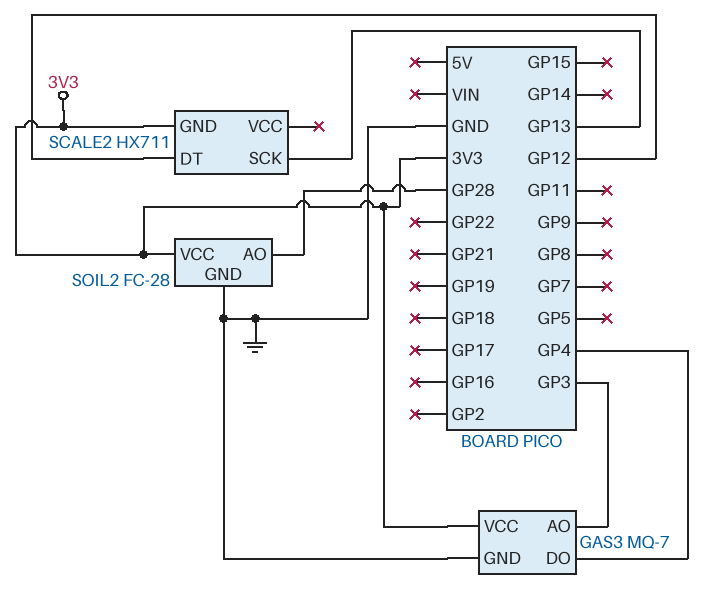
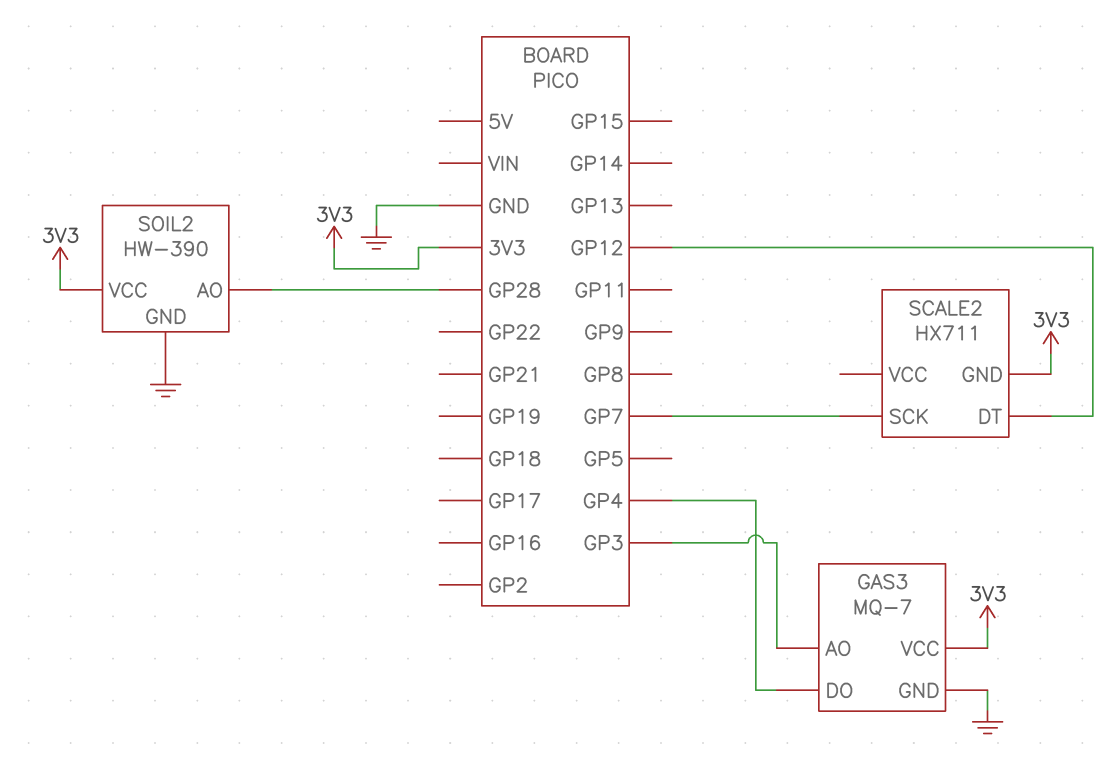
SCALE2 pin SCK: GP13 -> GP7
SOIL2: FC-28 -> HW-390

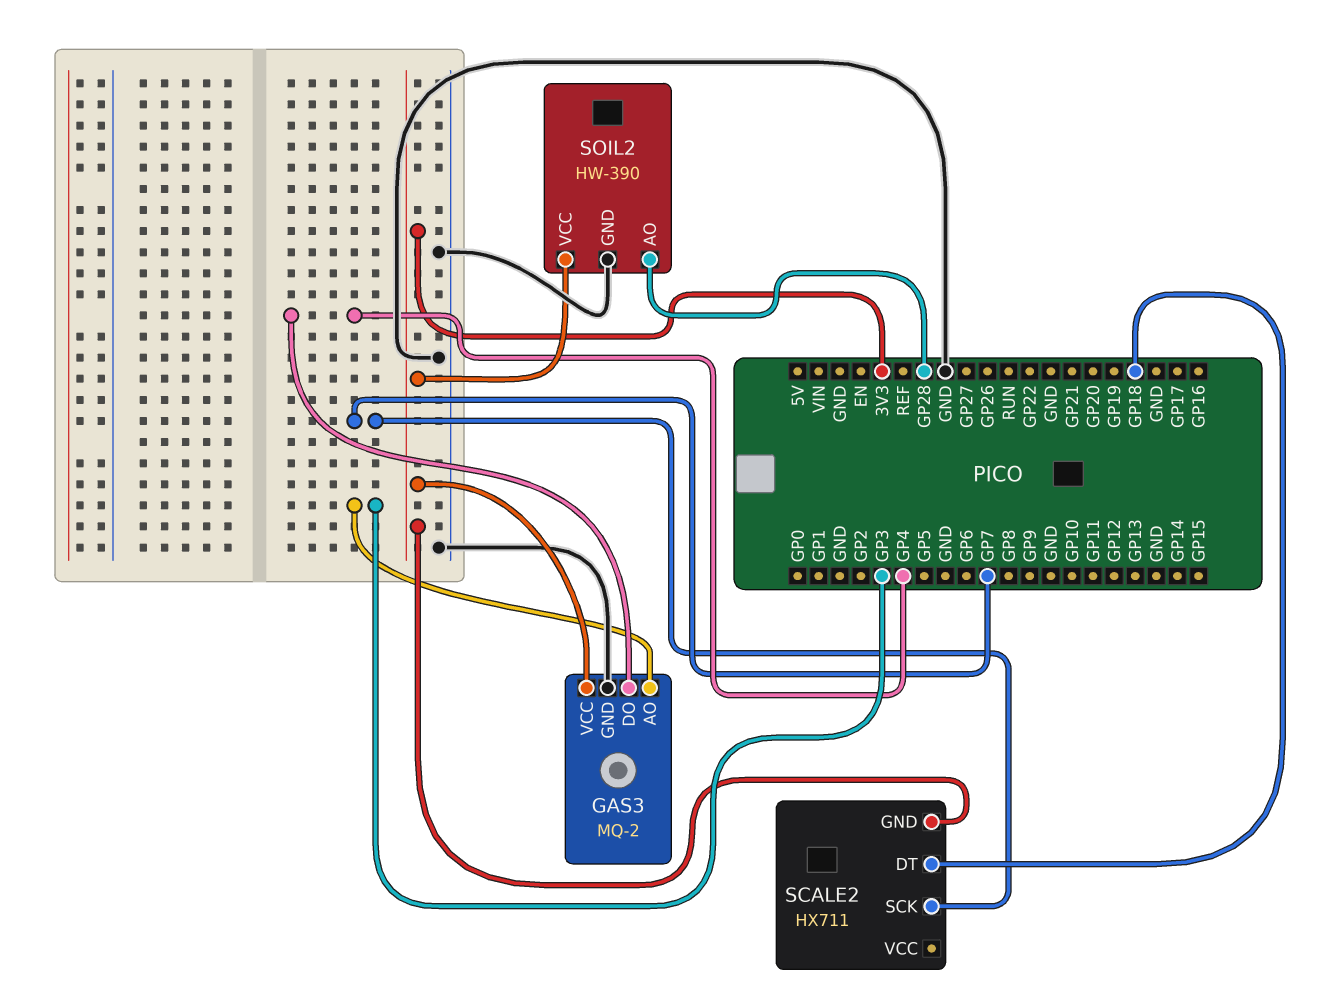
GAS3: MQ-7 -> MQ-2
SCALE2 pin DT: GP12 -> GP18

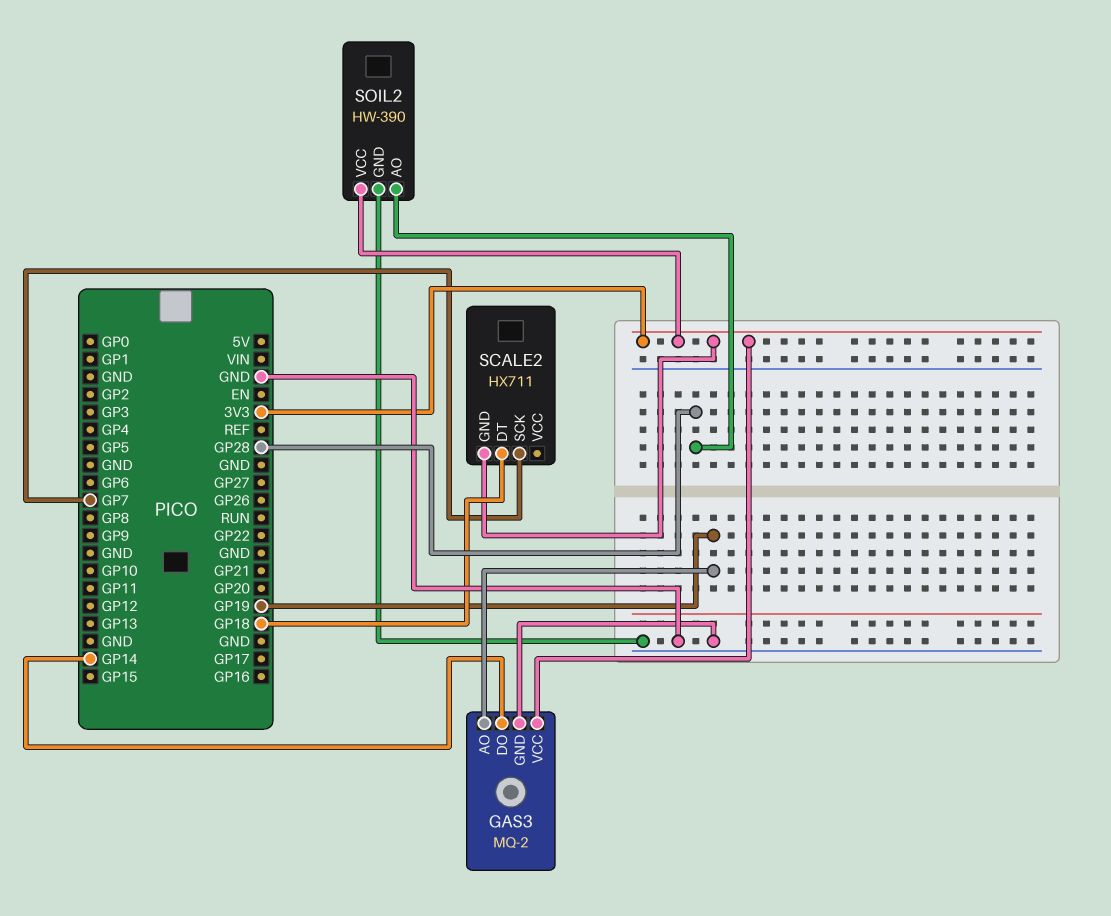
GAS3 pin AO: GP3 -> GP19
GAS3 pin DO: GP4 -> GP14

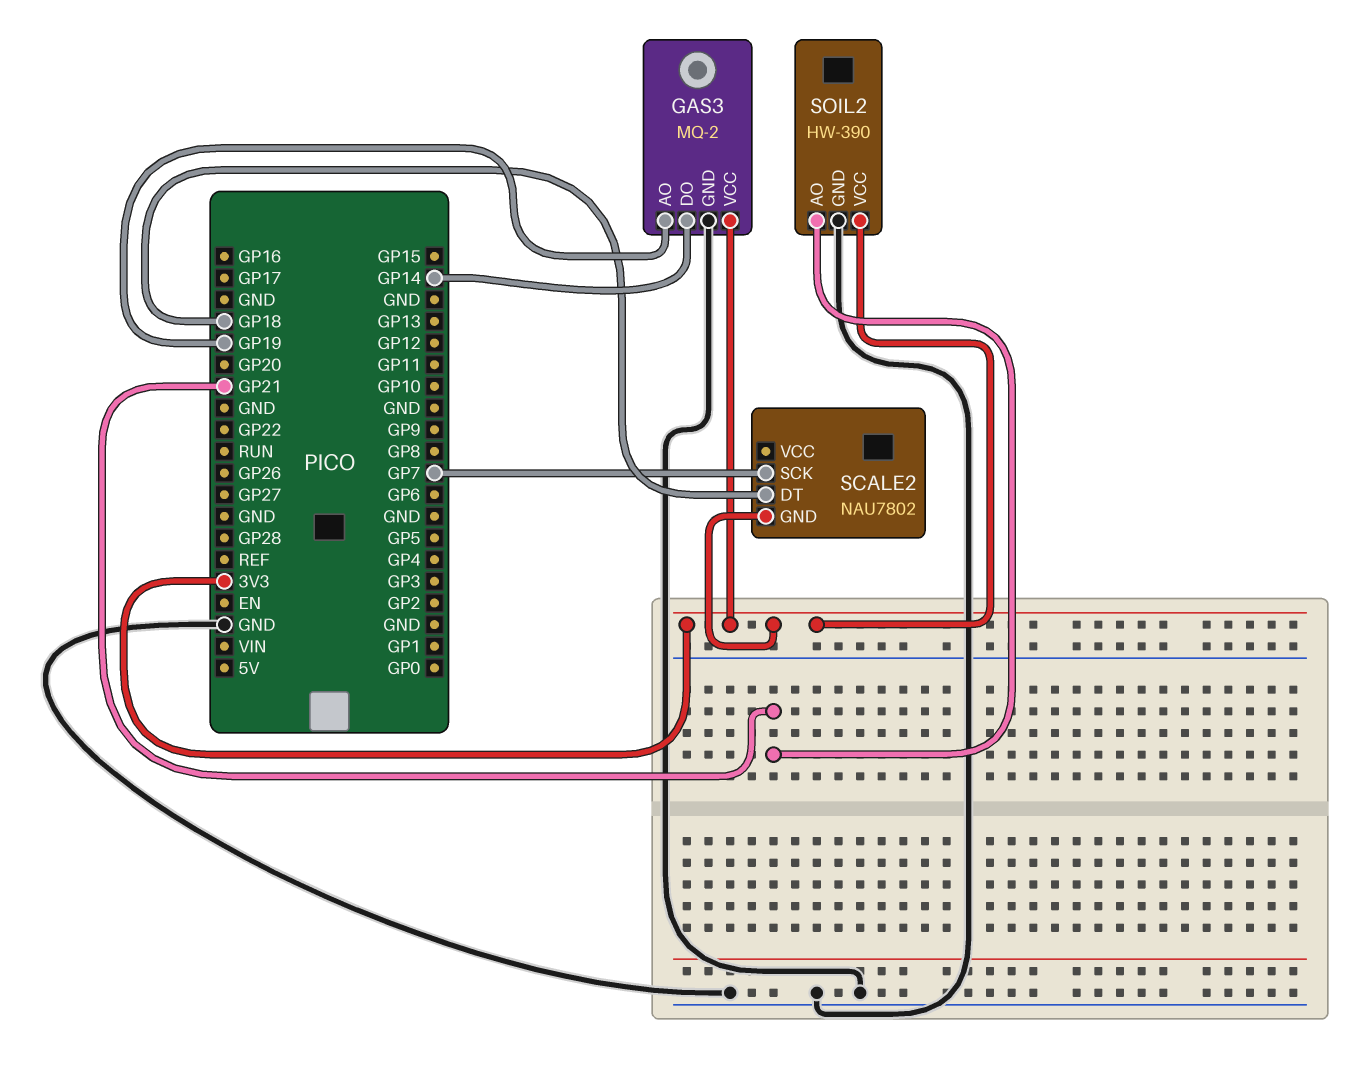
SCALE2: HX711 -> NAU7802
SOIL2 pin AO: GP28 -> GP21

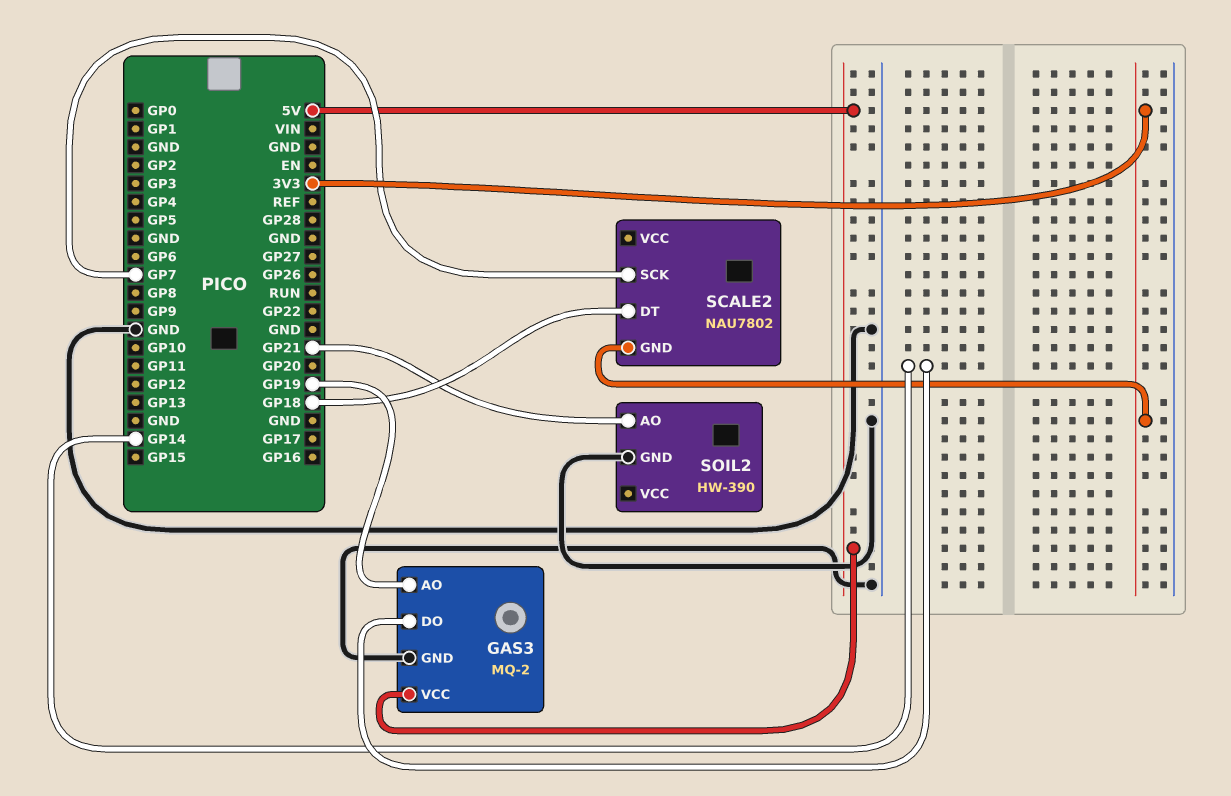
GAS3 pin VCC: 3V3 -> 5V
SOIL2 pin VCC: 3V3 -> none

